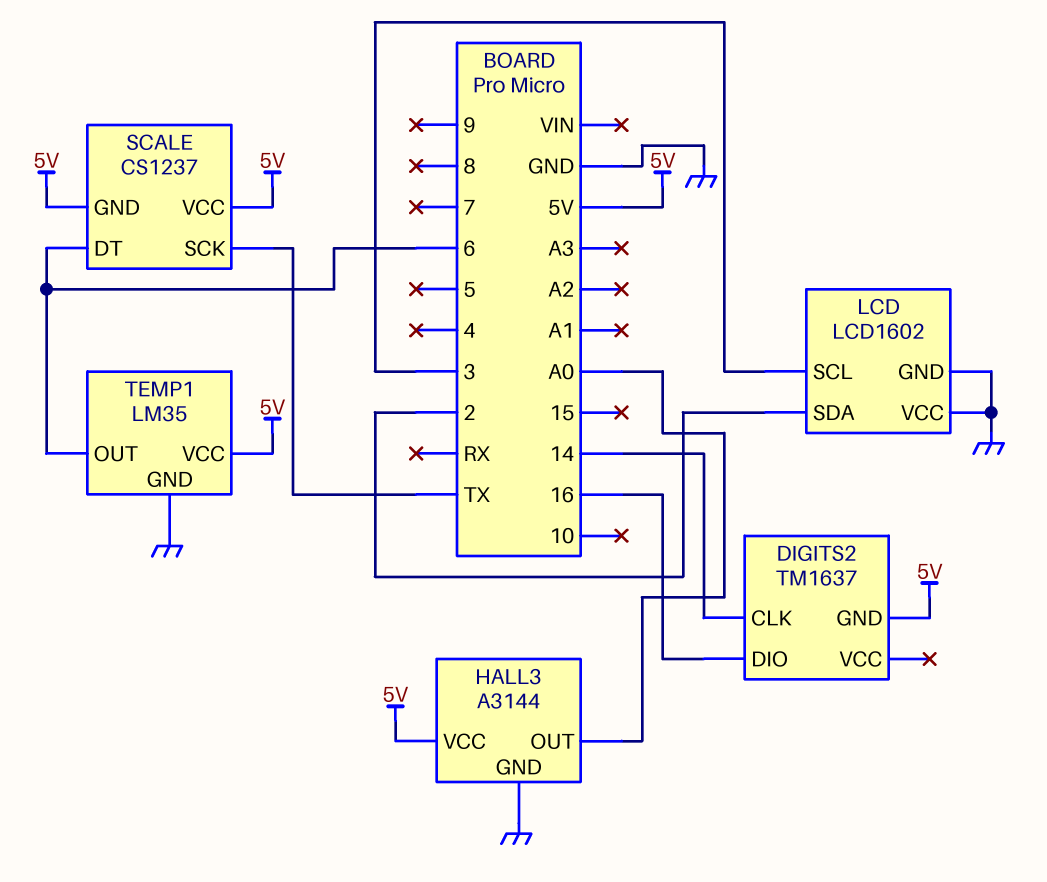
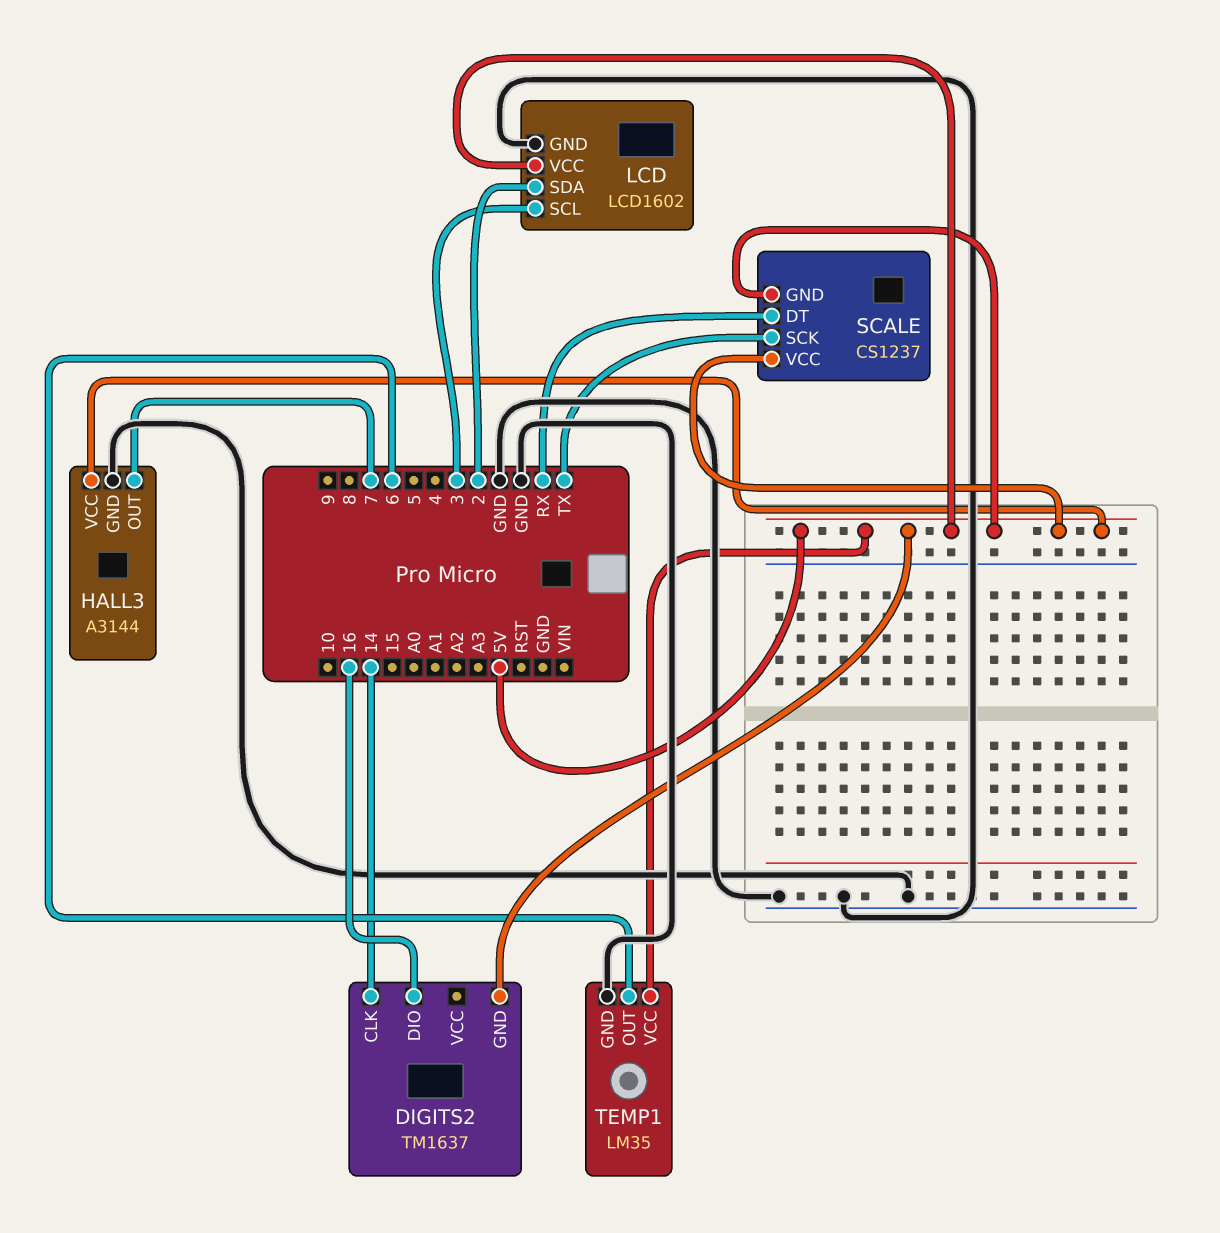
HALL3 pin OUT: A0 -> 7
LCD pin VCC: GND -> 5V
SCALE pin DT: 6 -> RX

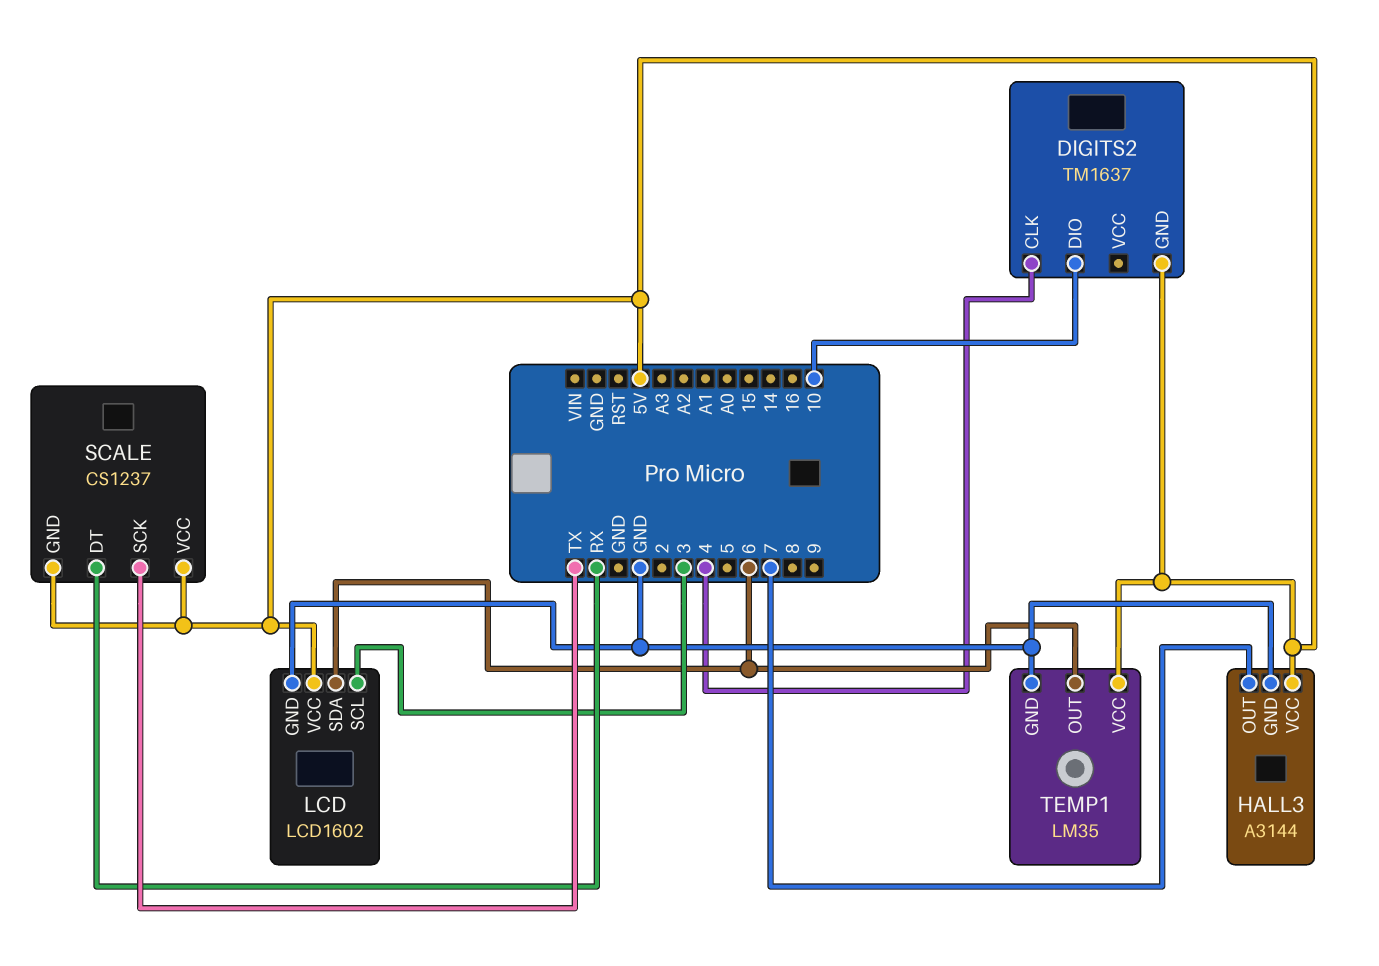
DIGITS2 pin CLK: 14 -> 4
DIGITS2 pin DIO: 16 -> 10
LCD pin SDA: 2 -> 6

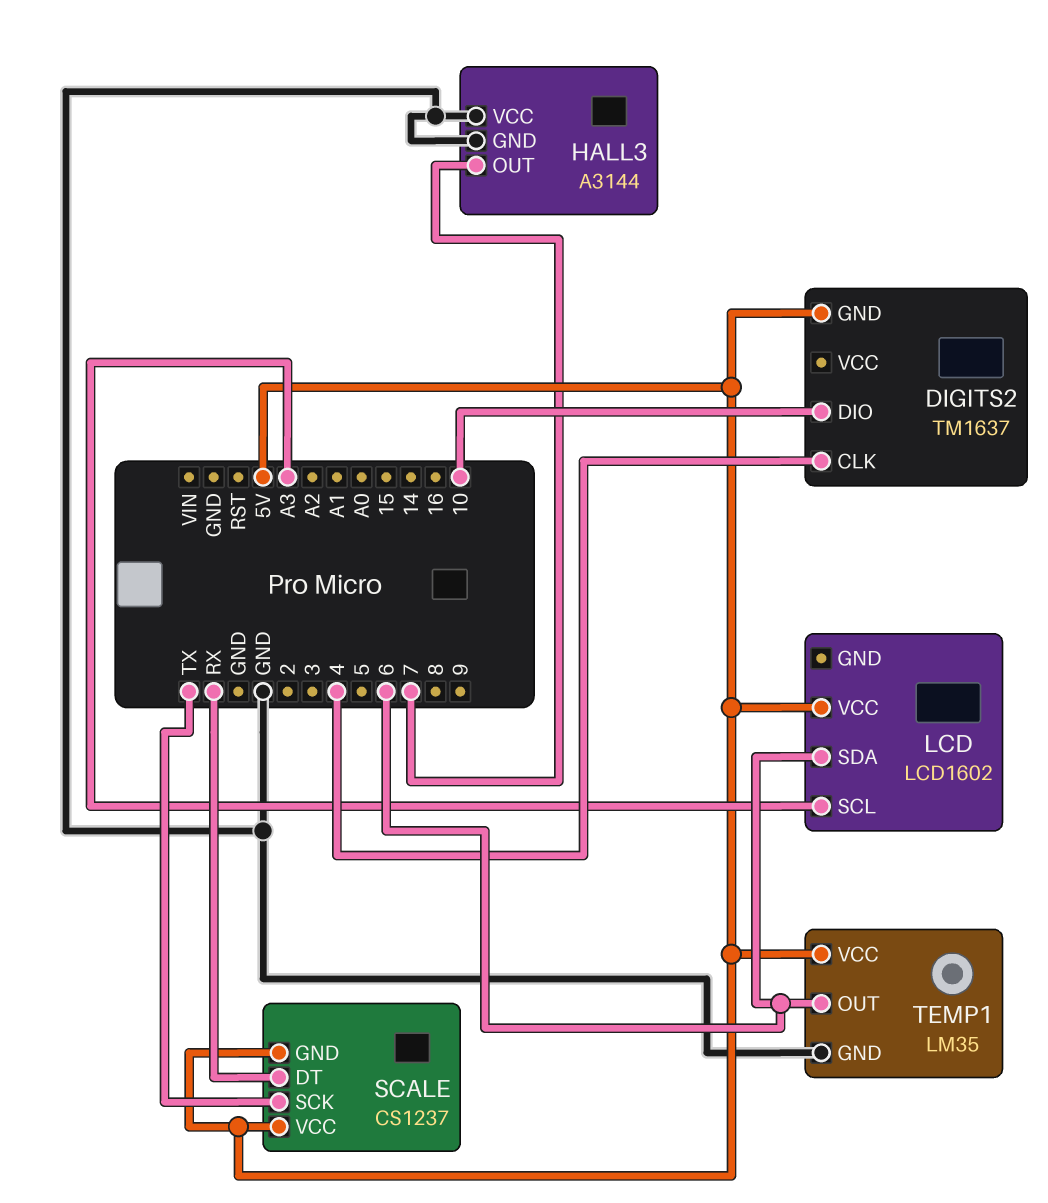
HALL3 pin VCC: 5V -> GND
LCD pin GND: GND -> none
LCD pin SCL: 3 -> A3

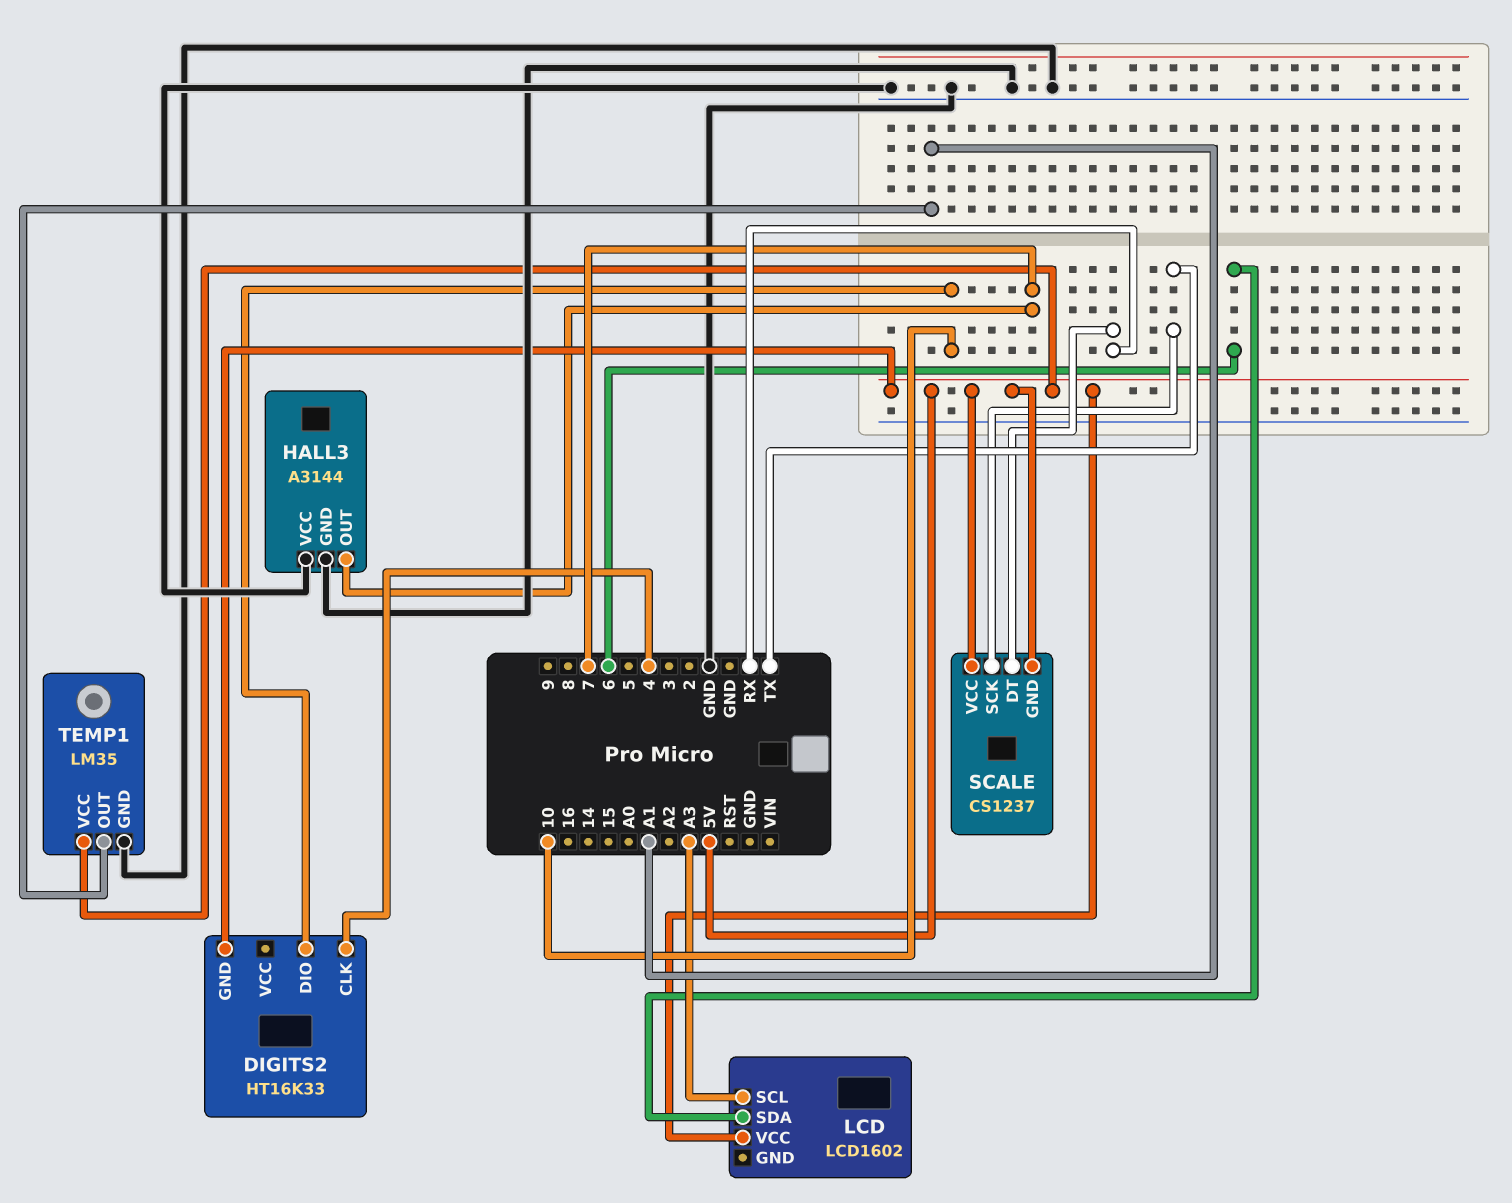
DIGITS2: TM1637 -> HT16K33
TEMP1 pin OUT: 6 -> A1

